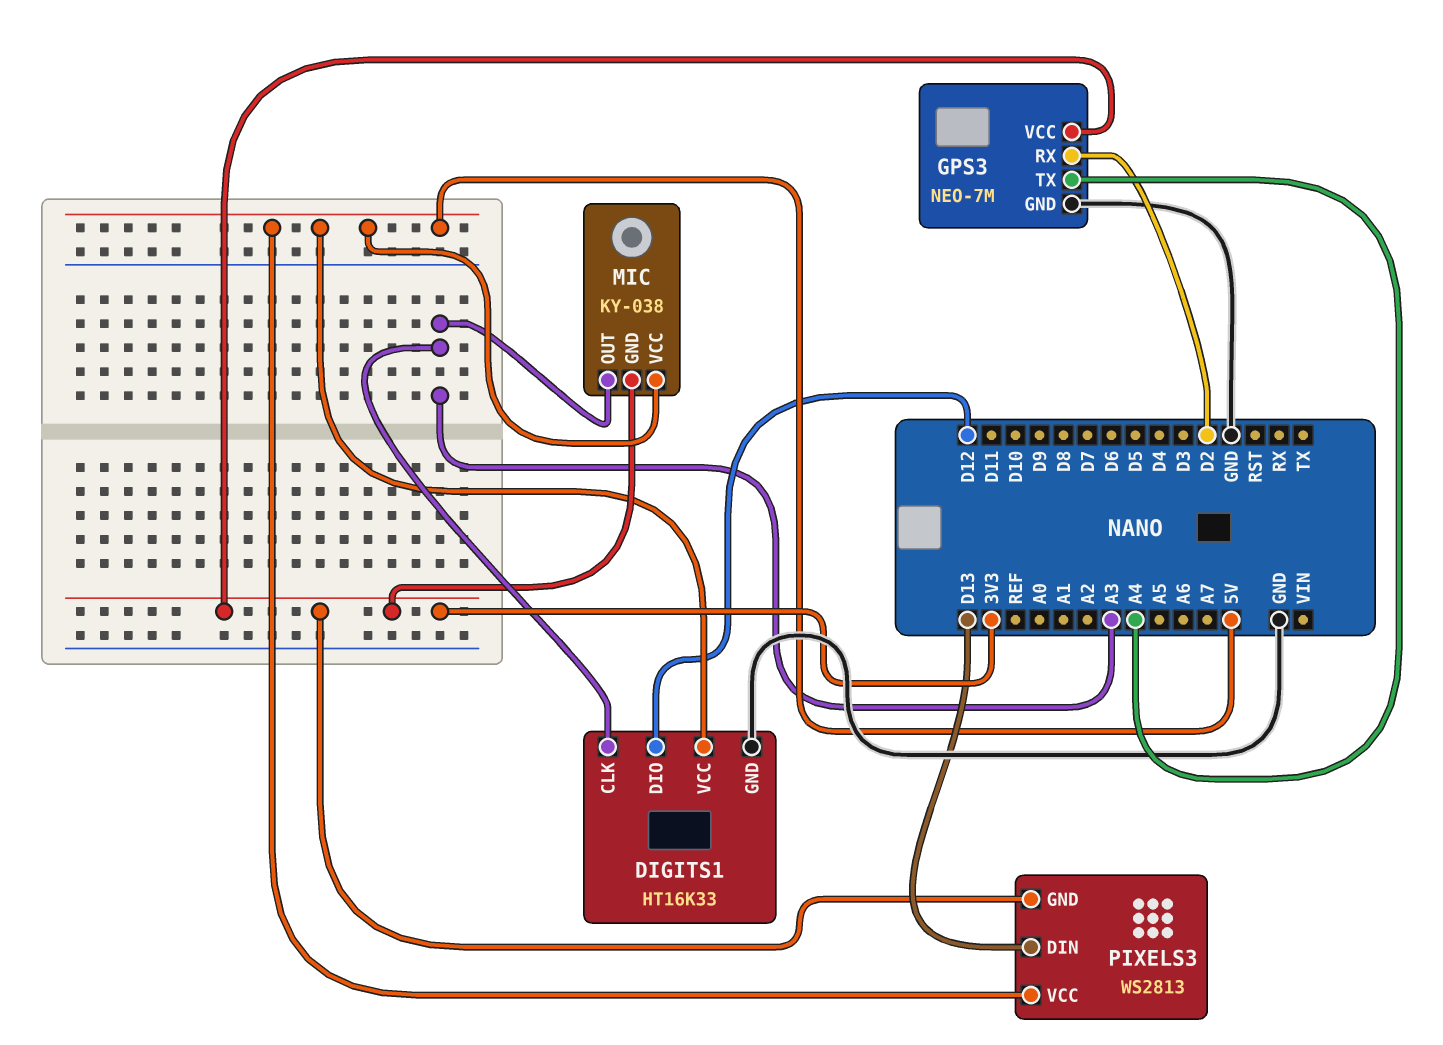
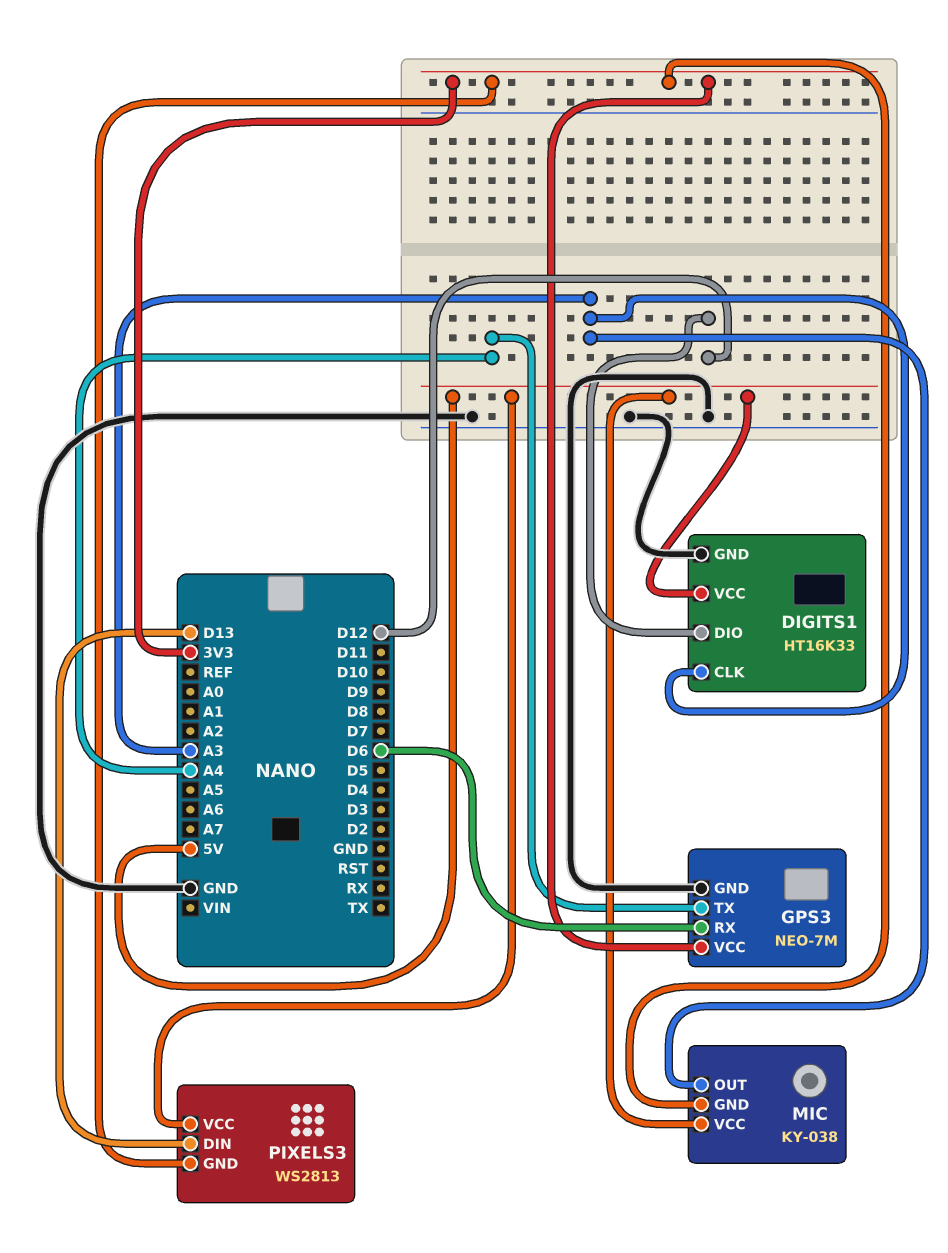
GPS3 pin RX: D2 -> D6

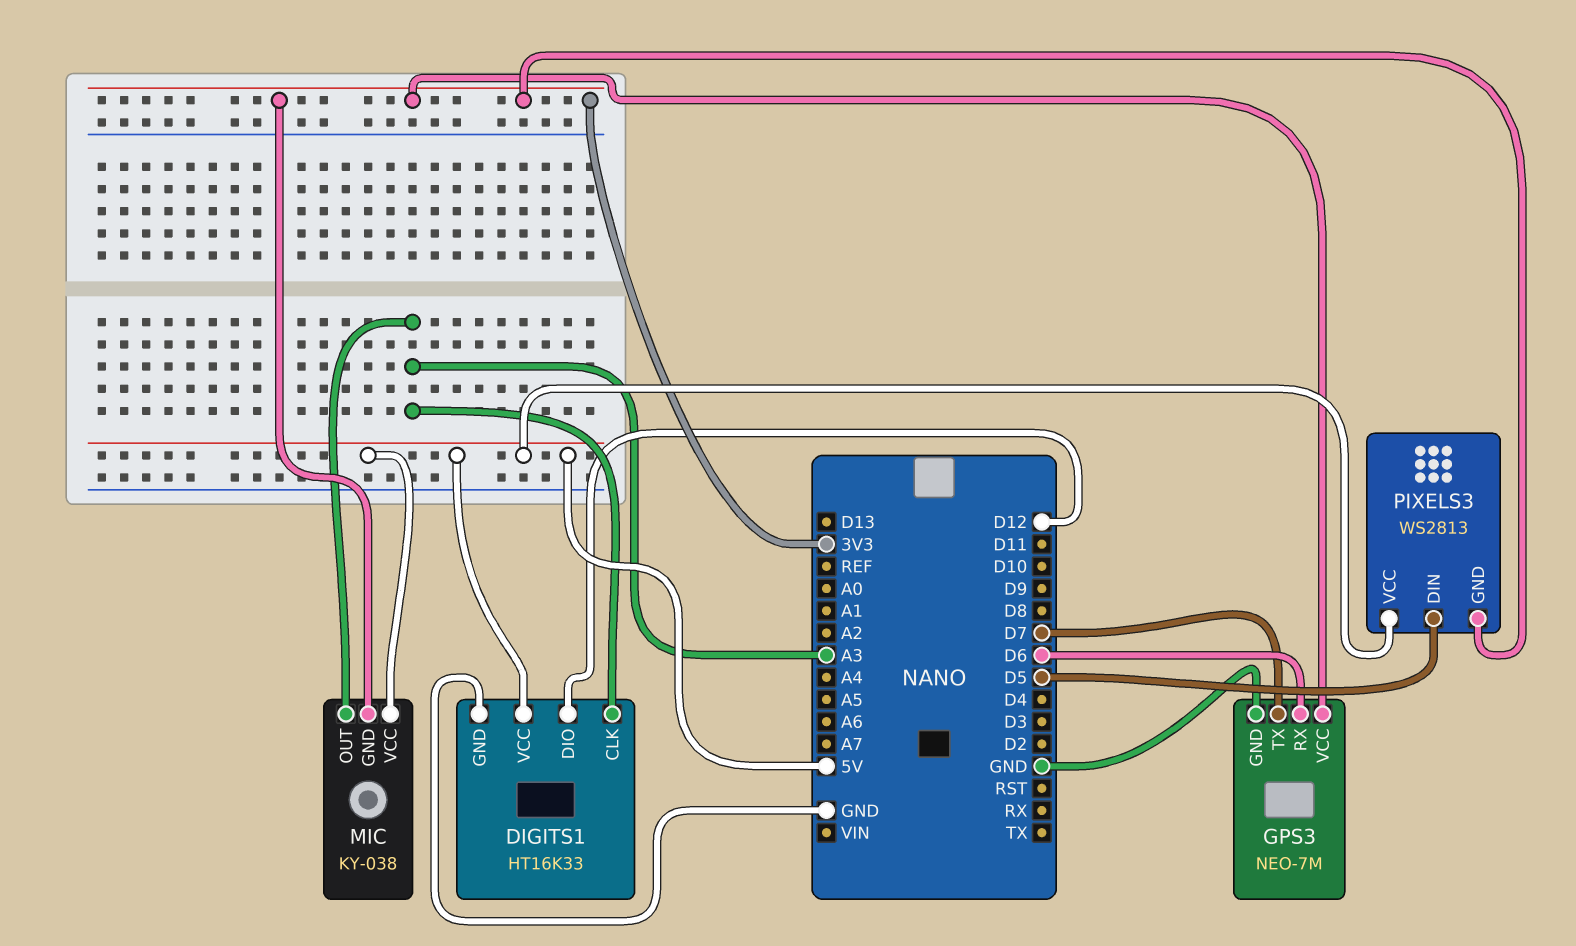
GPS3 pin TX: A4 -> D7
PIXELS3 pin DIN: D13 -> D5

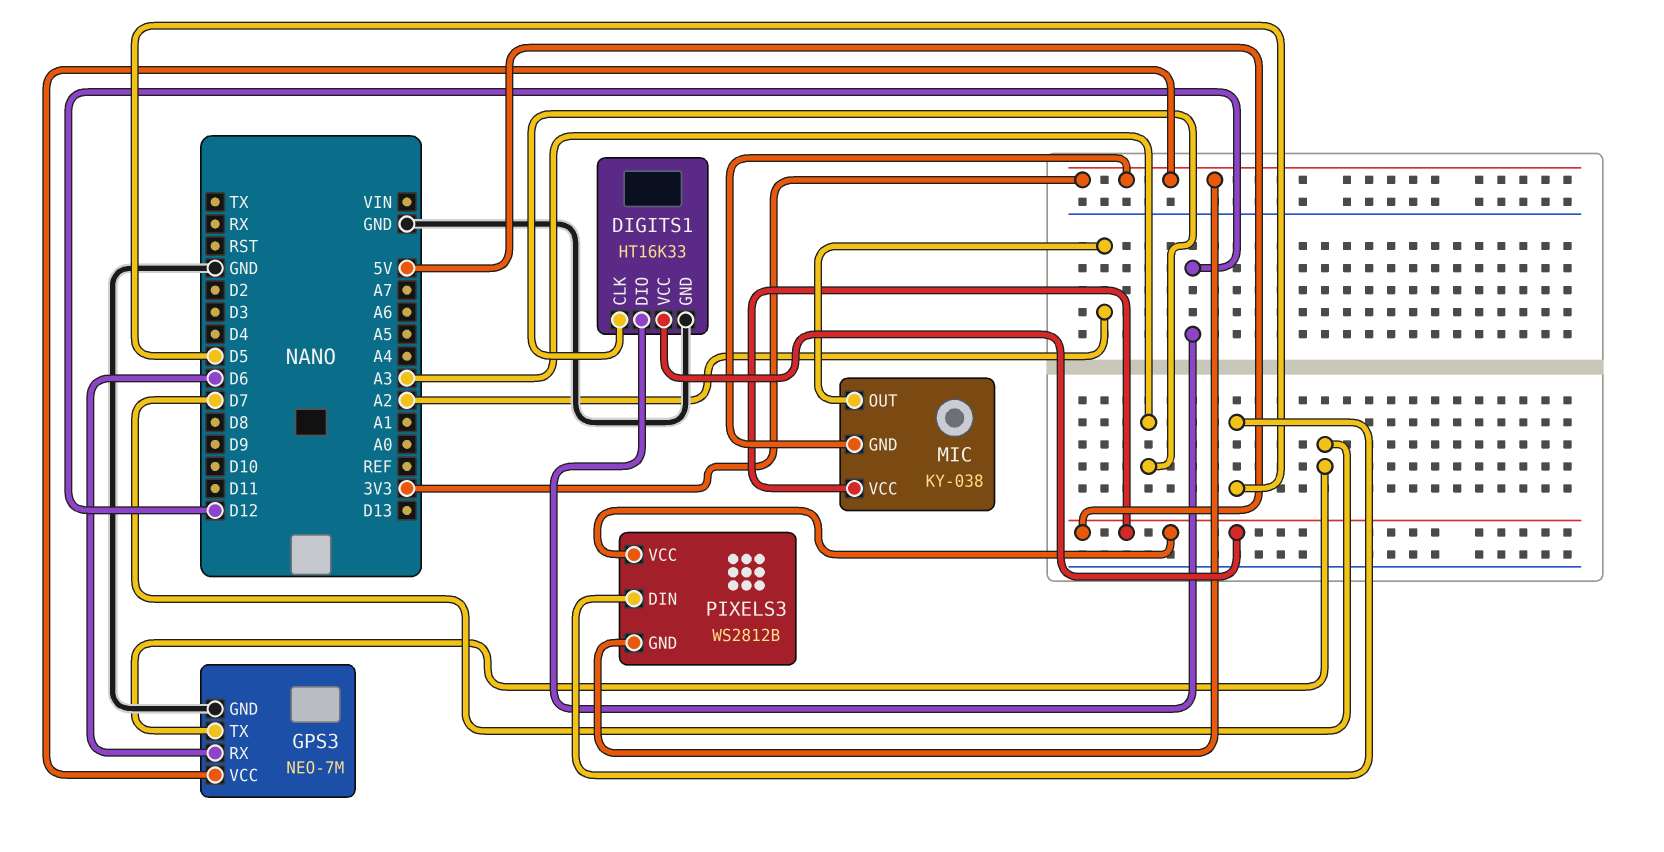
MIC pin OUT: A3 -> A2
PIXELS3: WS2813 -> WS2812B

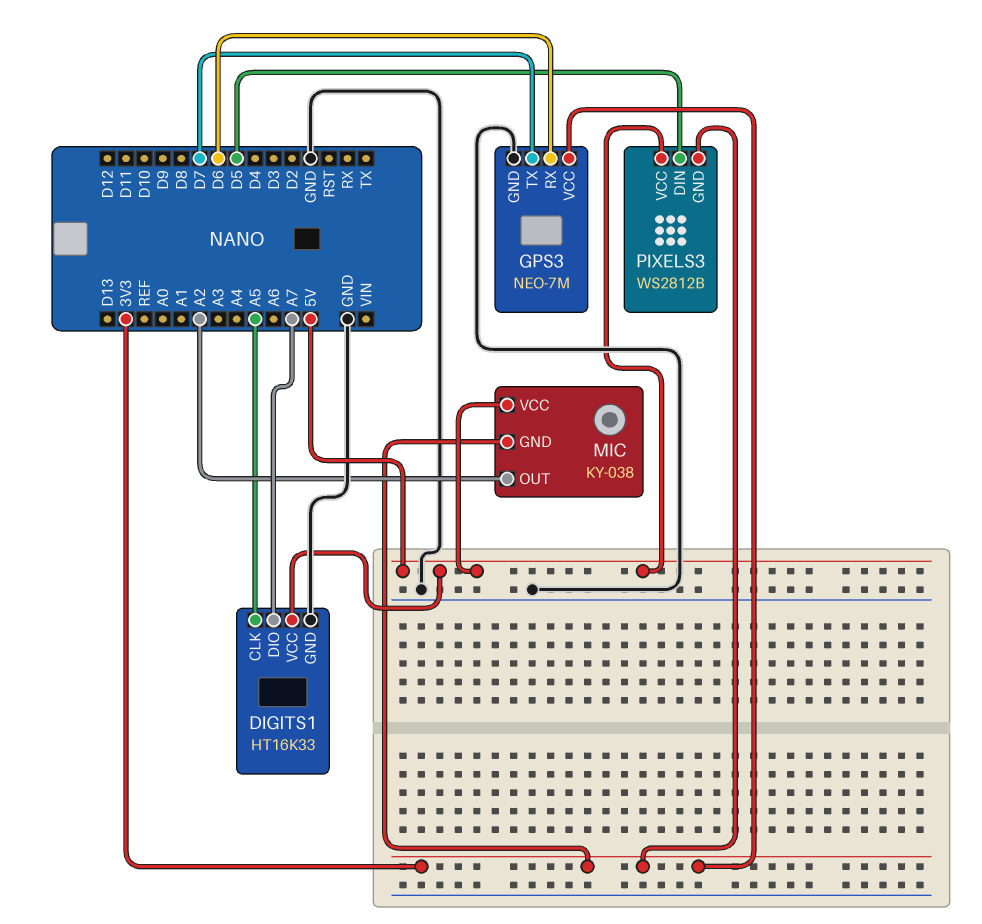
DIGITS1 pin CLK: A3 -> A5
DIGITS1 pin DIO: D12 -> A7

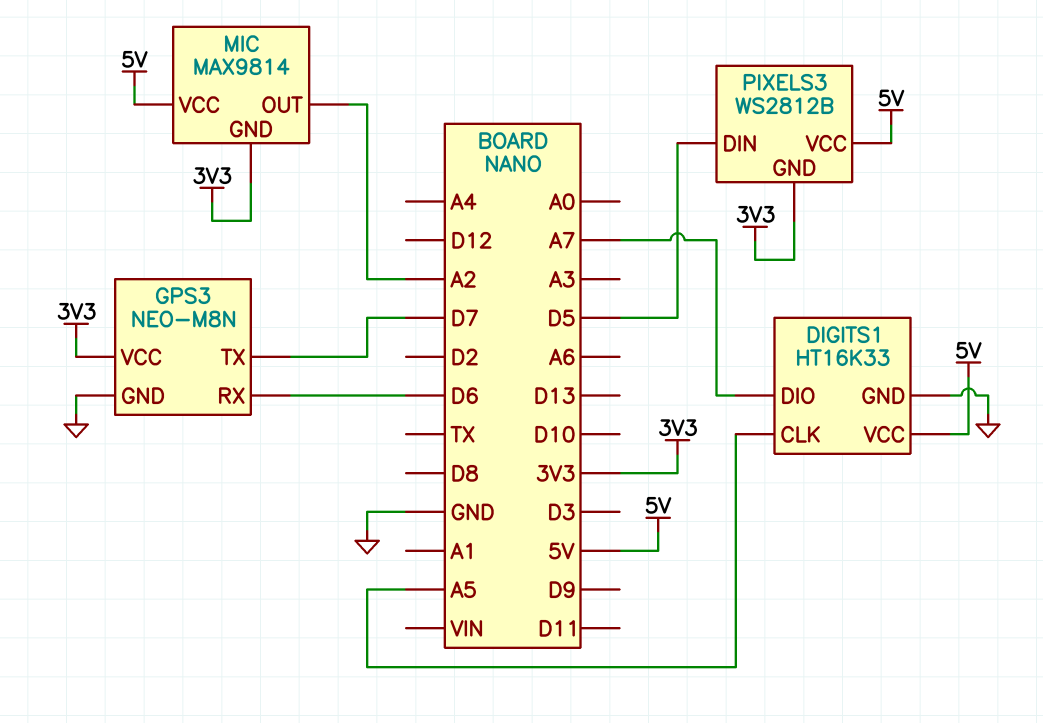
GPS3: NEO-7M -> NEO-M8N
MIC: KY-038 -> MAX9814

